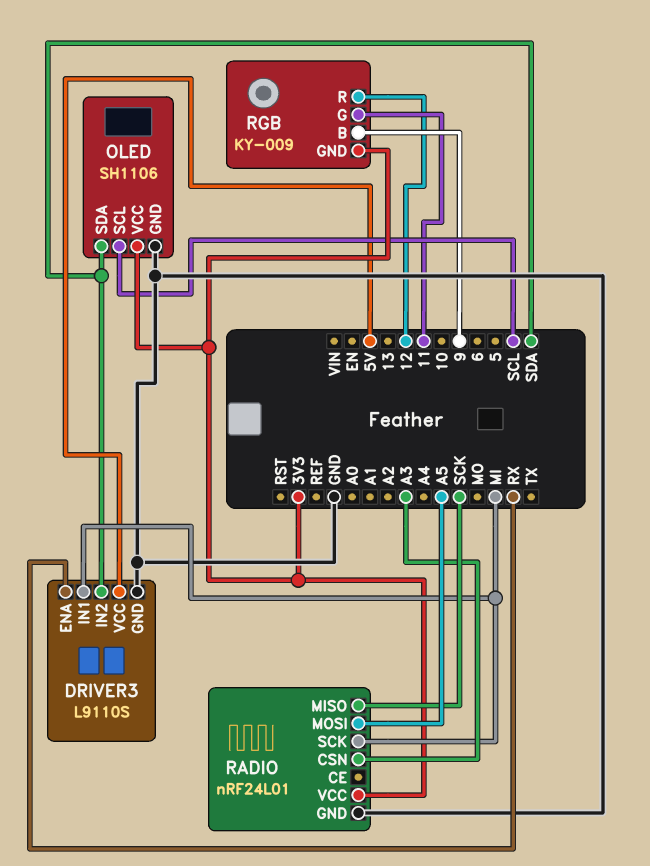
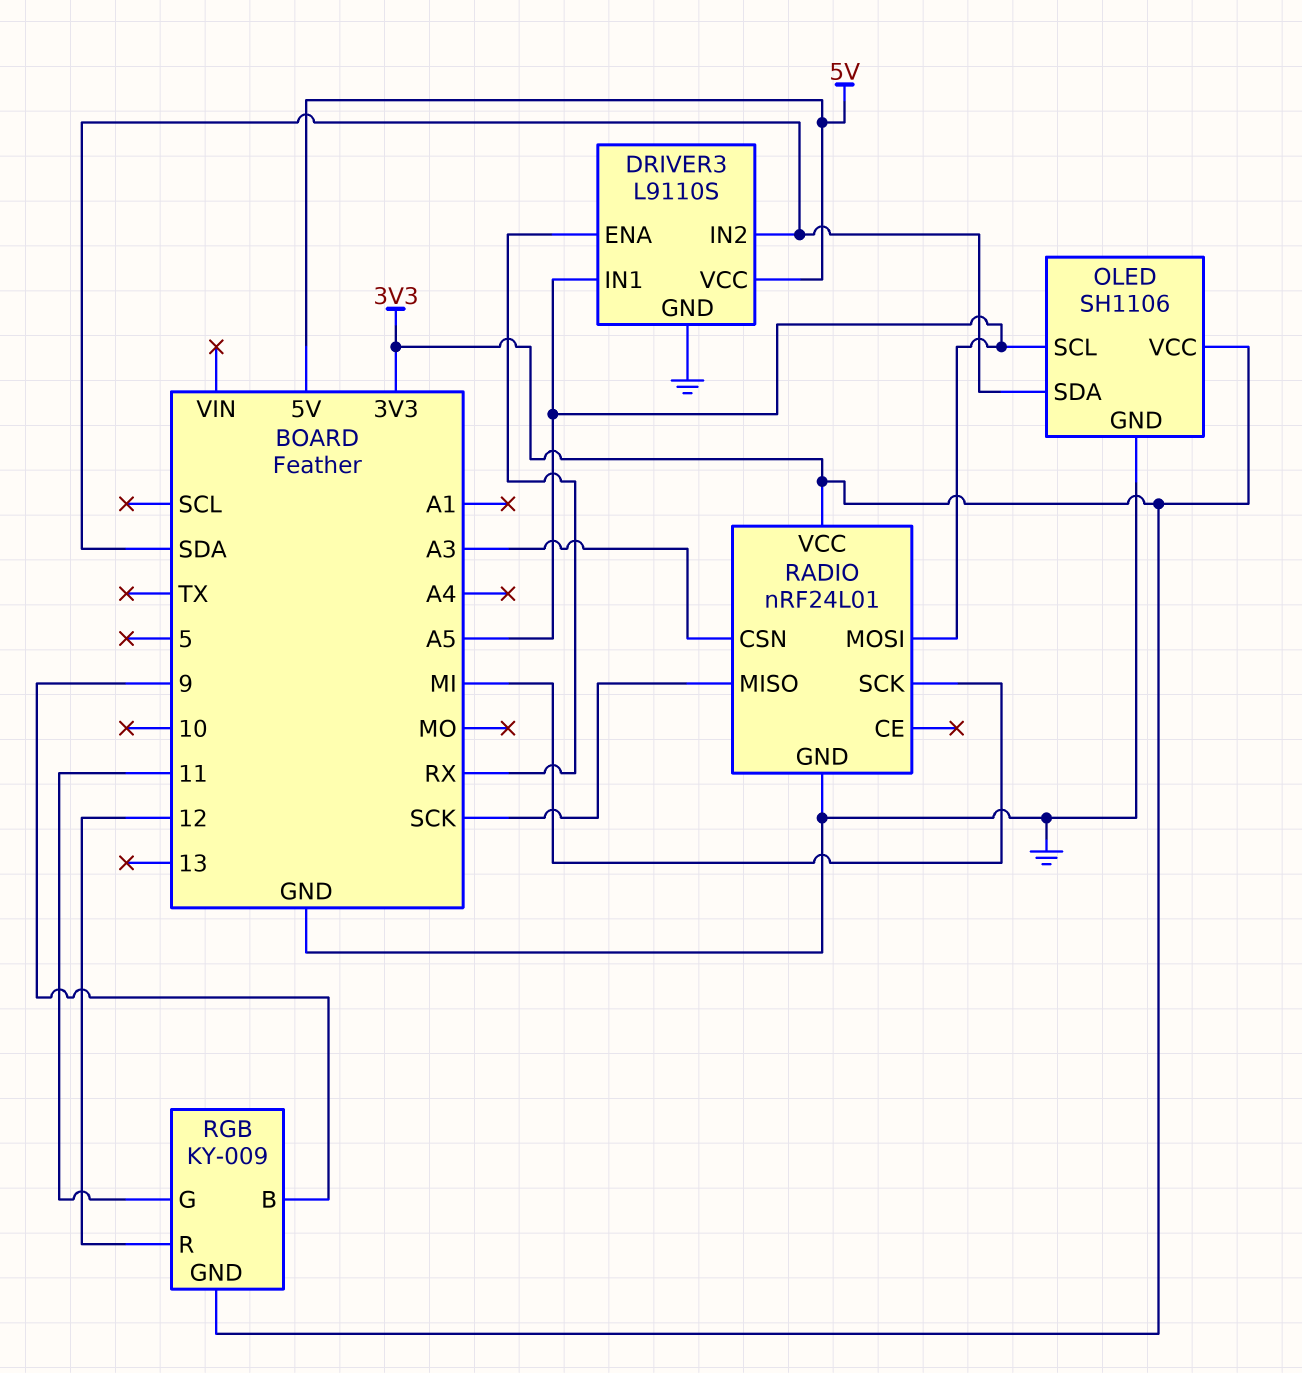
DRIVER3 pin IN1: MI -> A5
OLED pin SCL: SCL -> A5

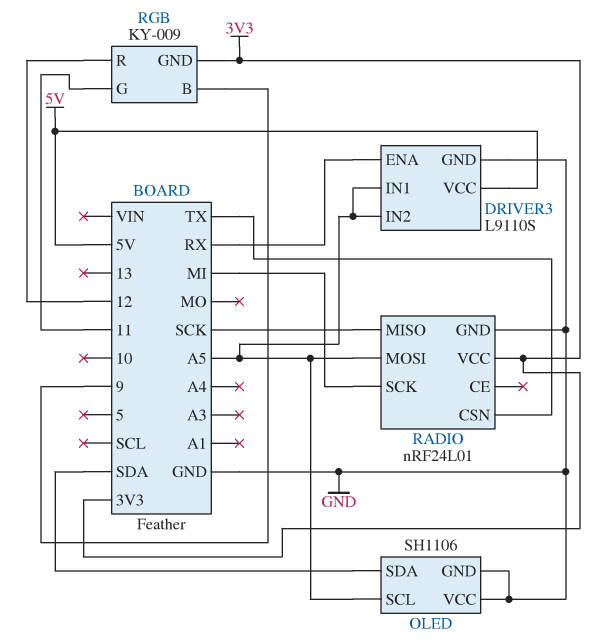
DRIVER3 pin IN2: SDA -> A5
OLED pin VCC: 3V3 -> GND
RADIO pin CSN: A3 -> TX

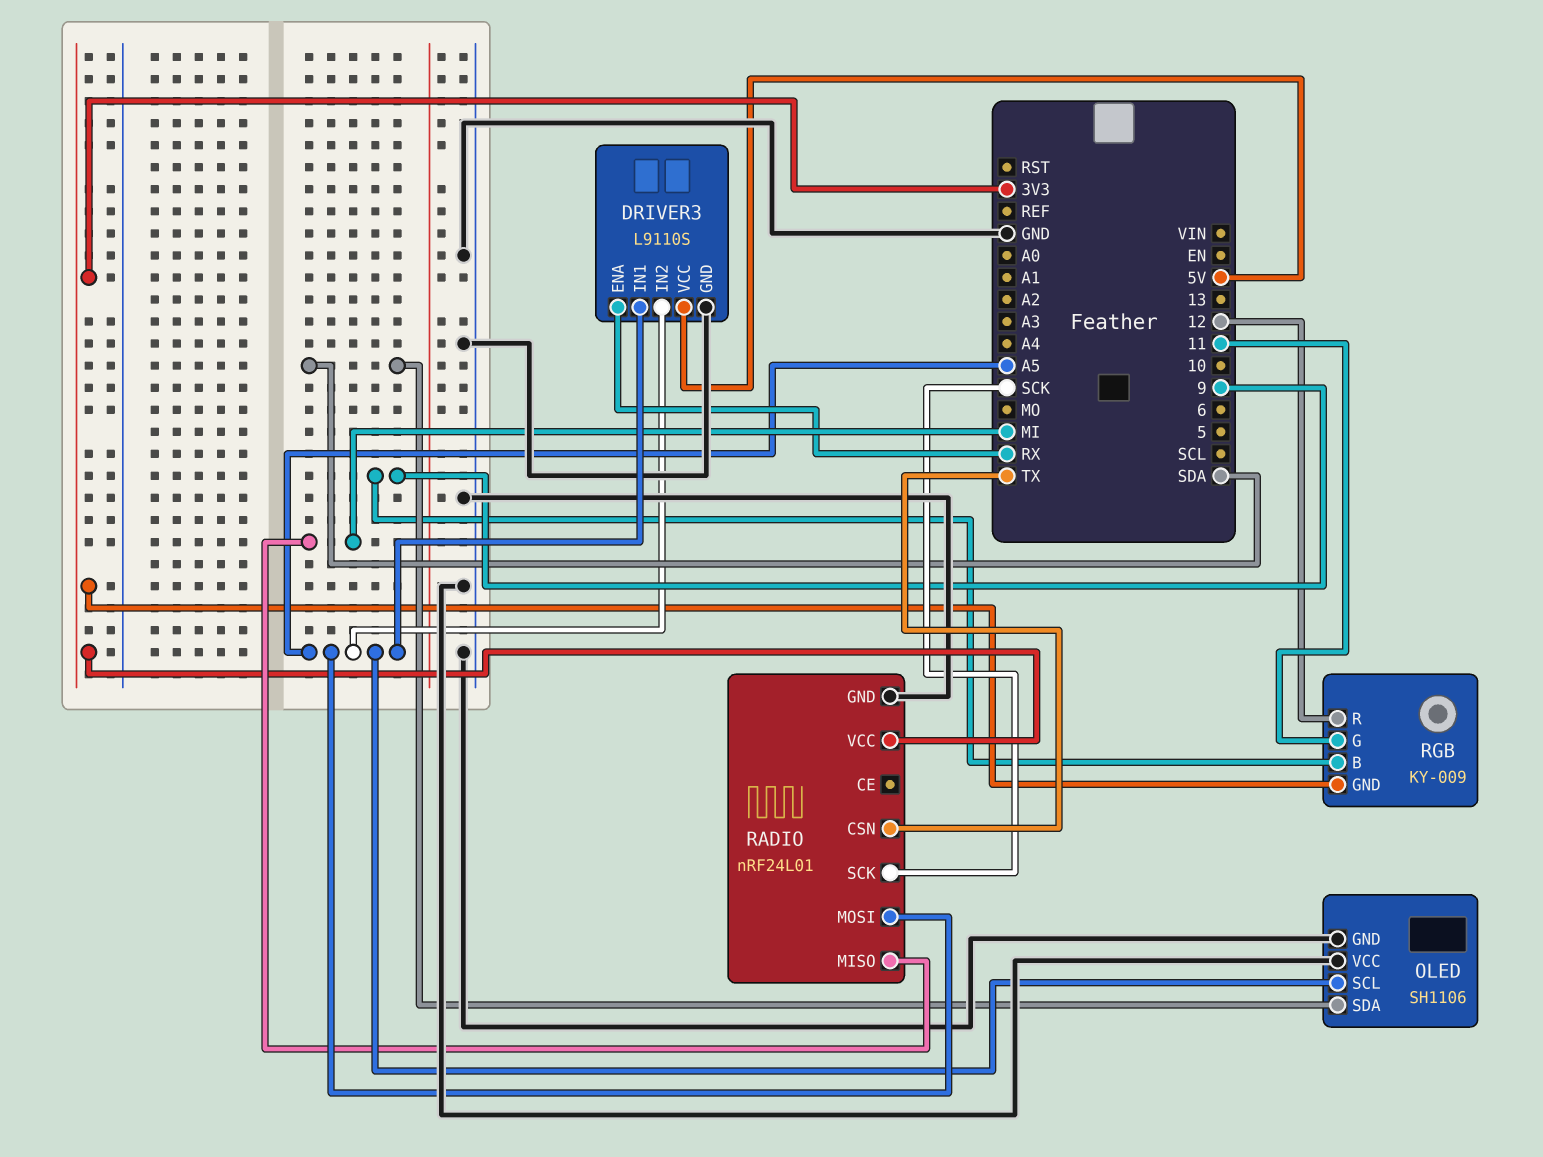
RADIO pin MISO: SCK -> MI
RADIO pin SCK: MI -> SCK

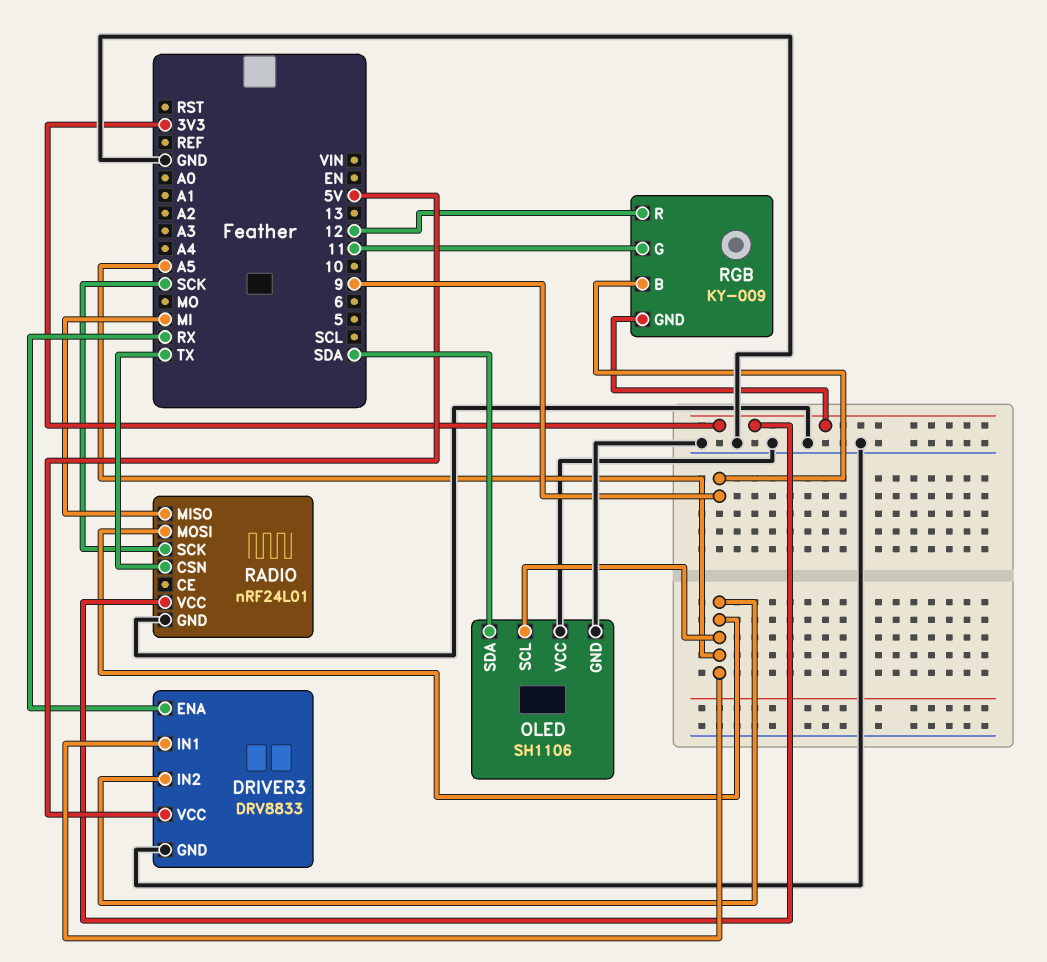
DRIVER3: L9110S -> DRV8833

